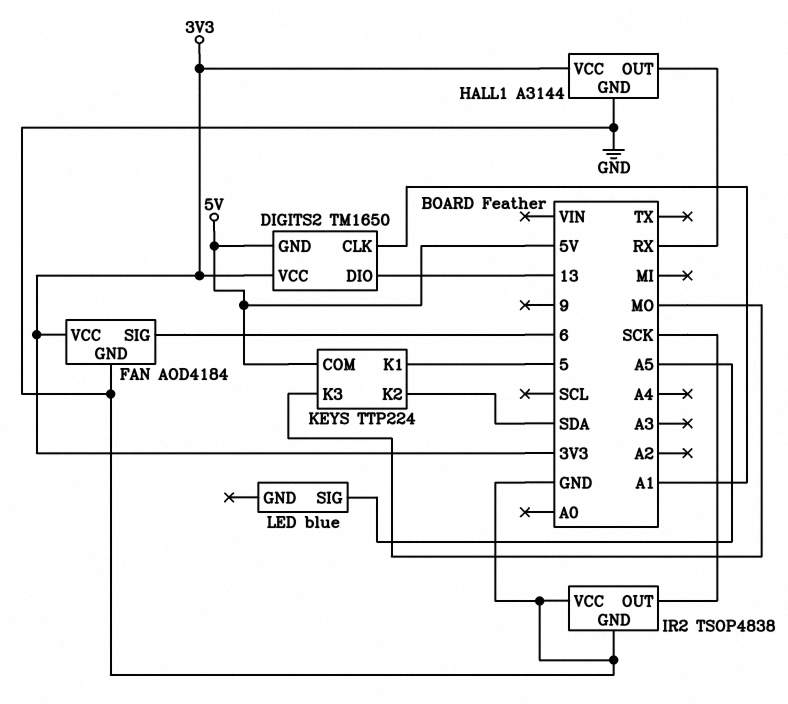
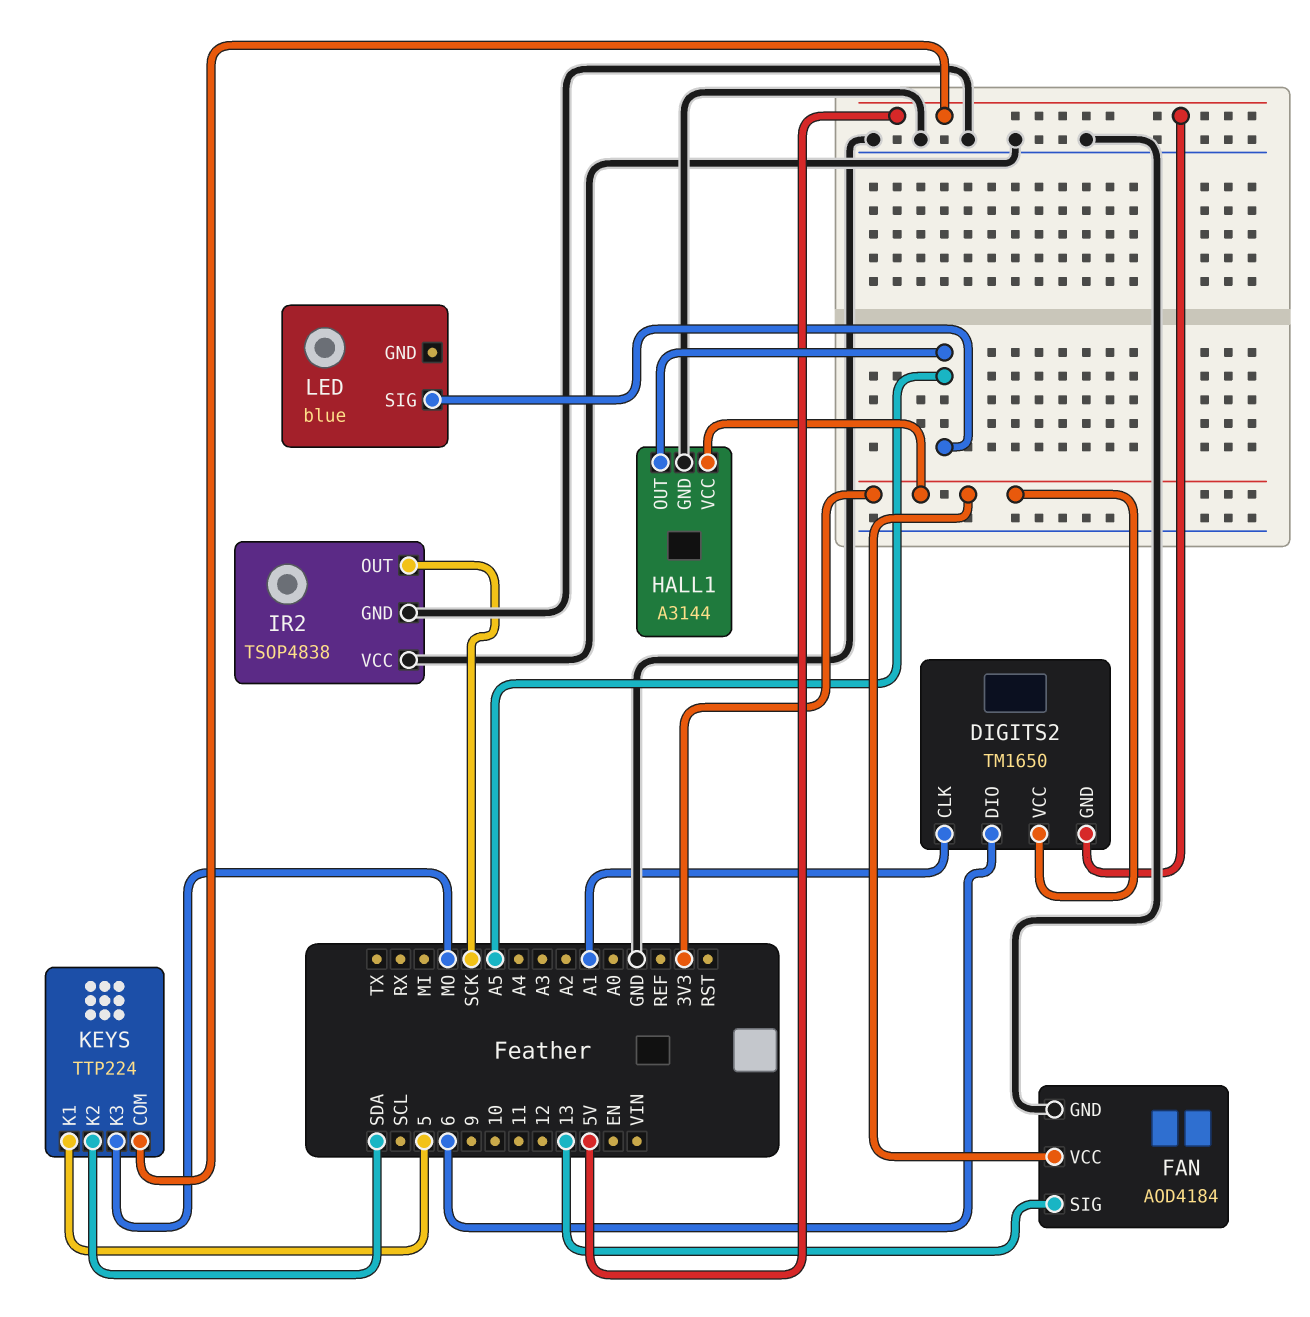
DIGITS2 pin DIO: 13 -> 6
FAN pin SIG: 6 -> 13
HALL1 pin OUT: RX -> A5

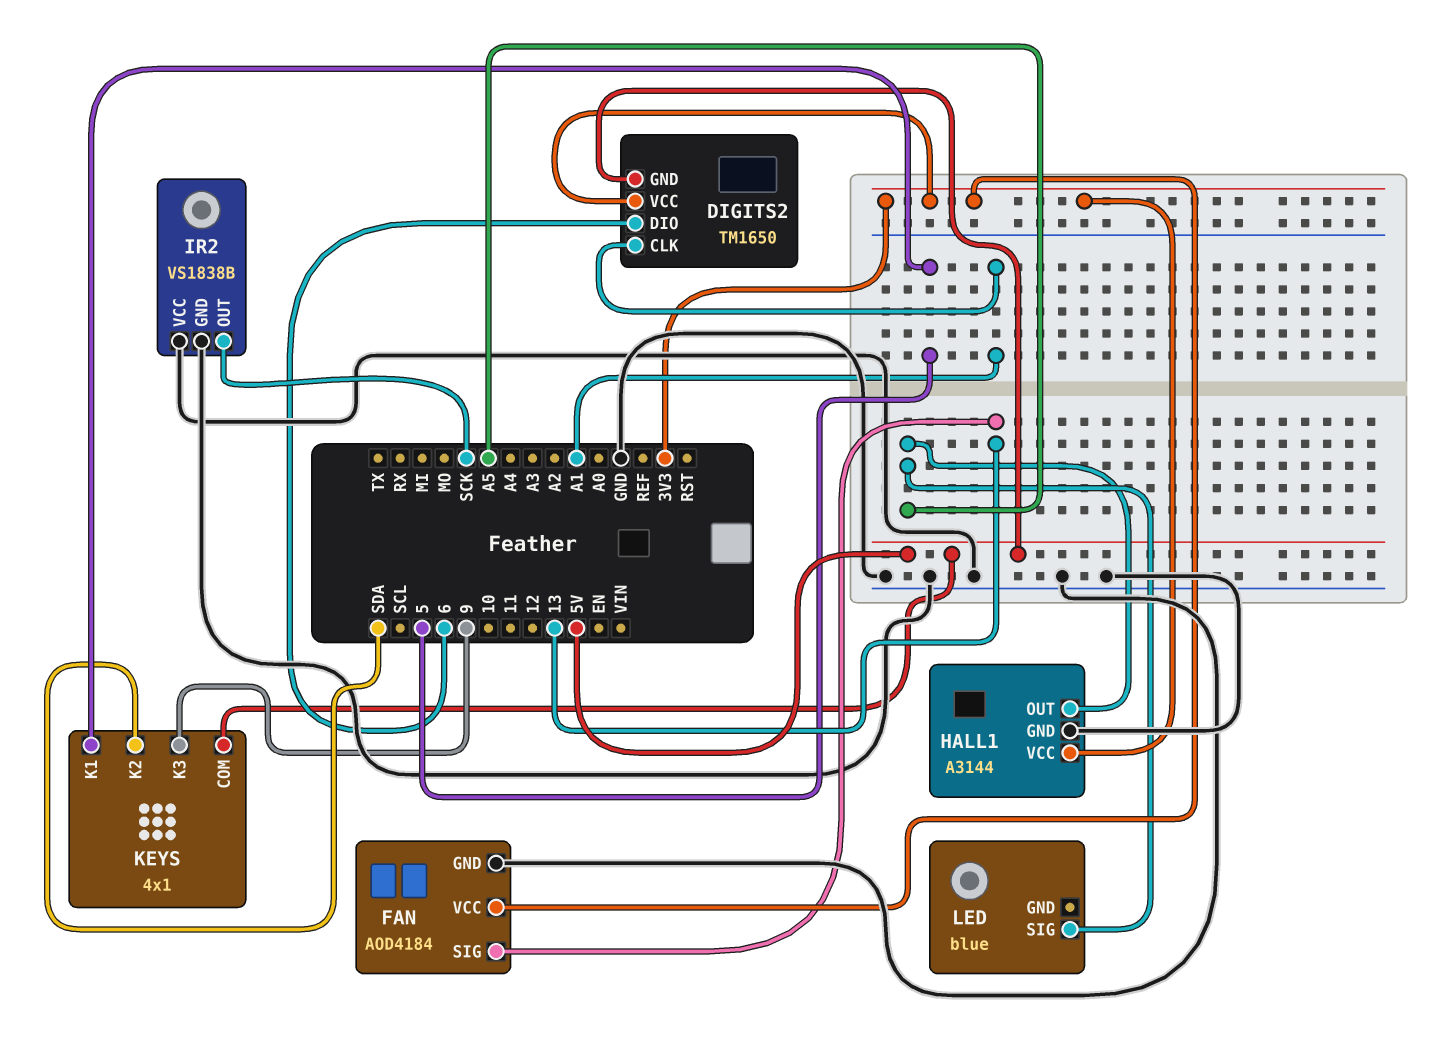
IR2: TSOP4838 -> VS1838B
KEYS: TTP224 -> 4x1
KEYS pin K3: MO -> 9

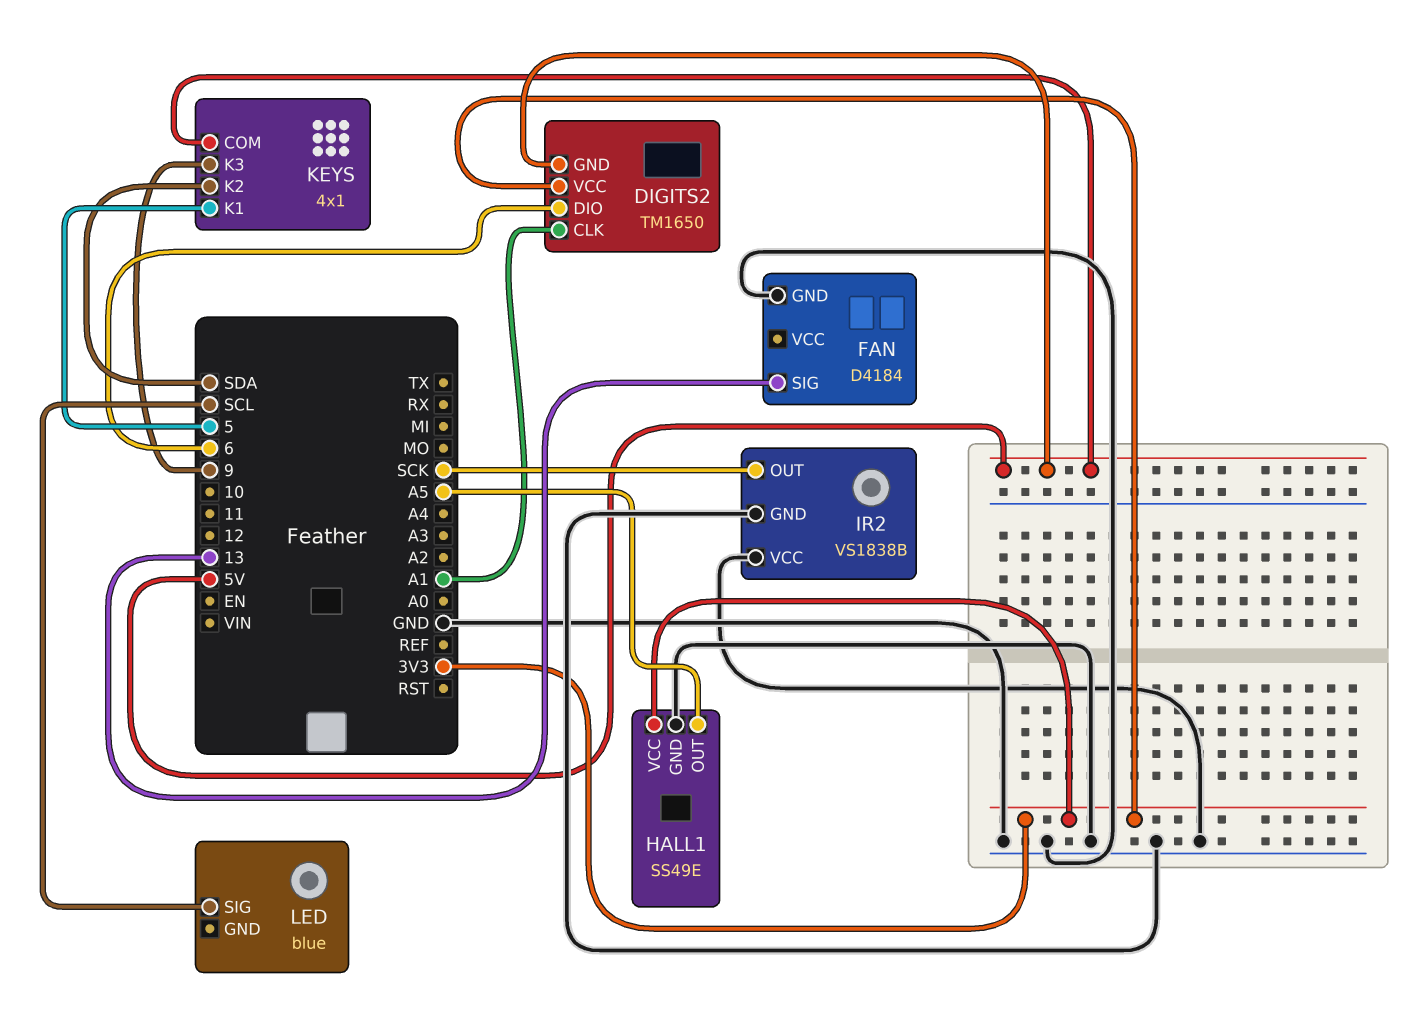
FAN: AOD4184 -> D4184
FAN pin VCC: 3V3 -> none
HALL1: A3144 -> SS49E
LED pin SIG: A5 -> SCL

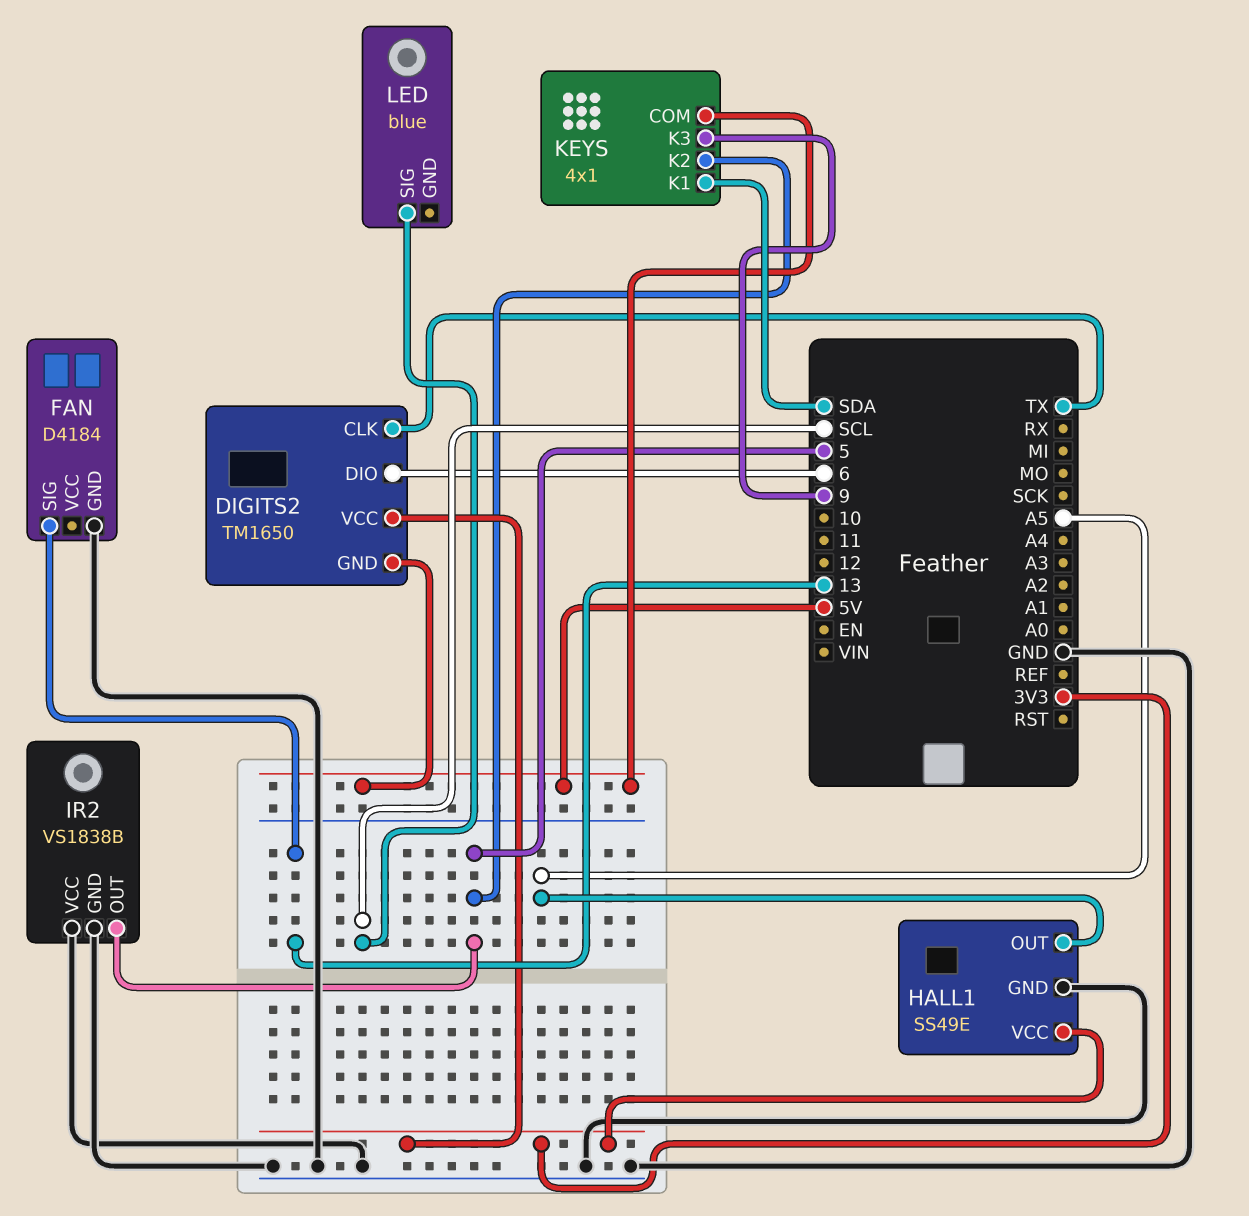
DIGITS2 pin CLK: A1 -> TX
IR2 pin OUT: SCK -> 5
KEYS pin K1: 5 -> SDA
KEYS pin K2: SDA -> 5

